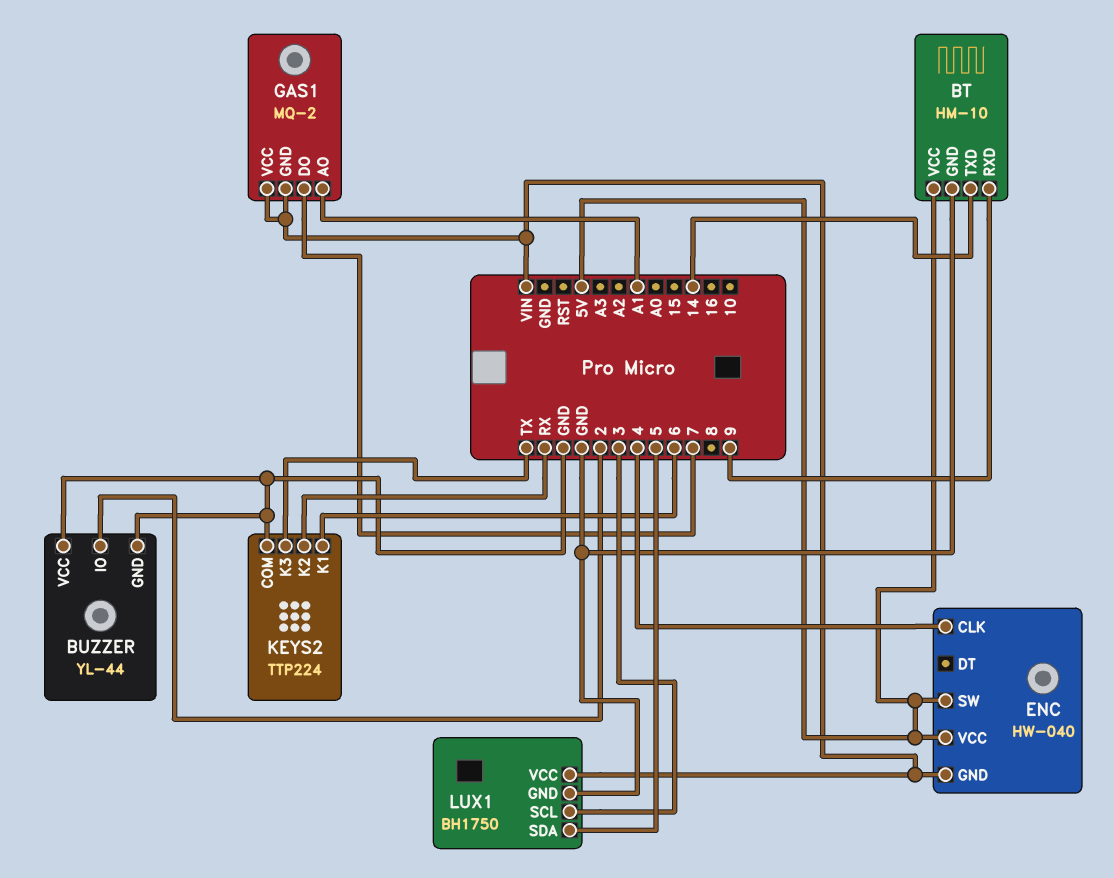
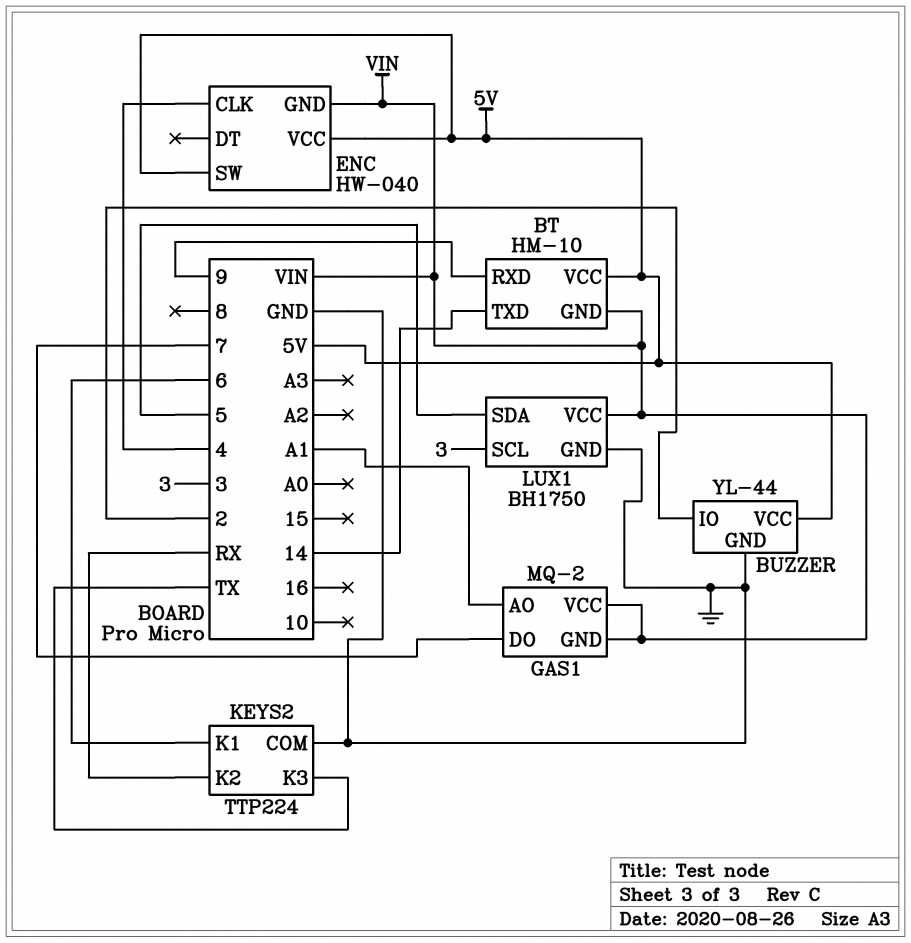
BT pin GND: GND -> VIN
BUZZER pin VCC: GND -> 5V

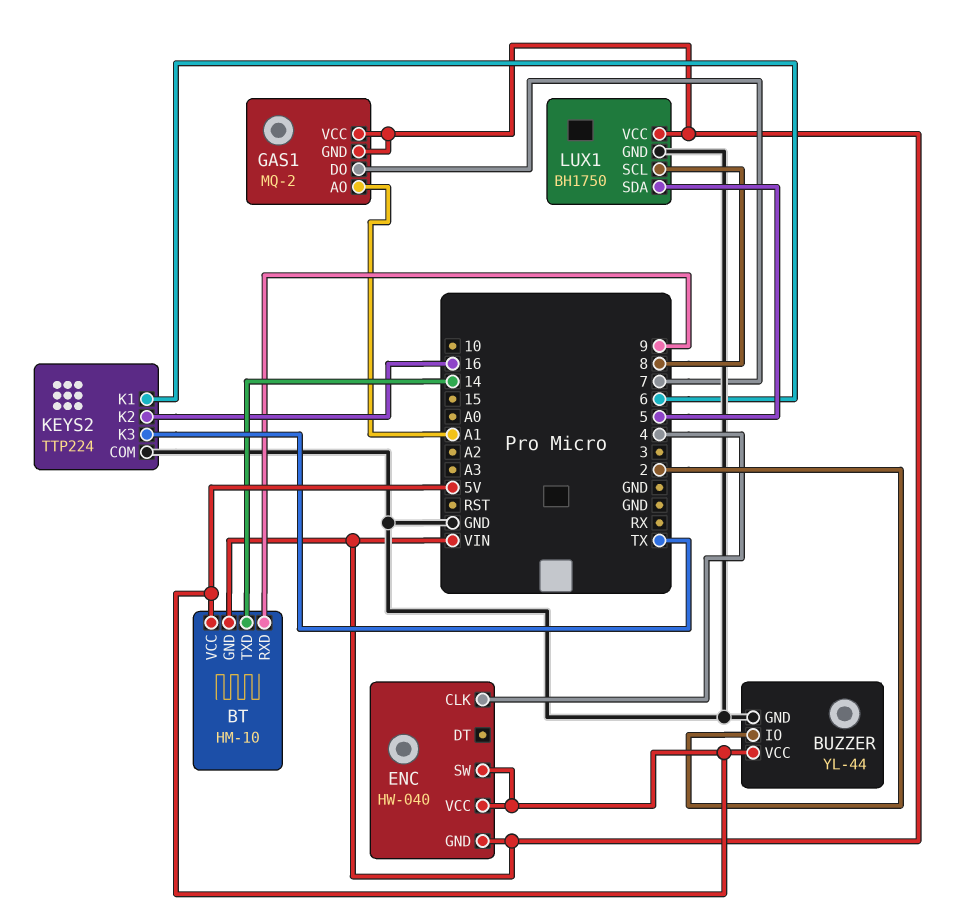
KEYS2 pin K2: RX -> 16
LUX1 pin SCL: 3 -> 8

